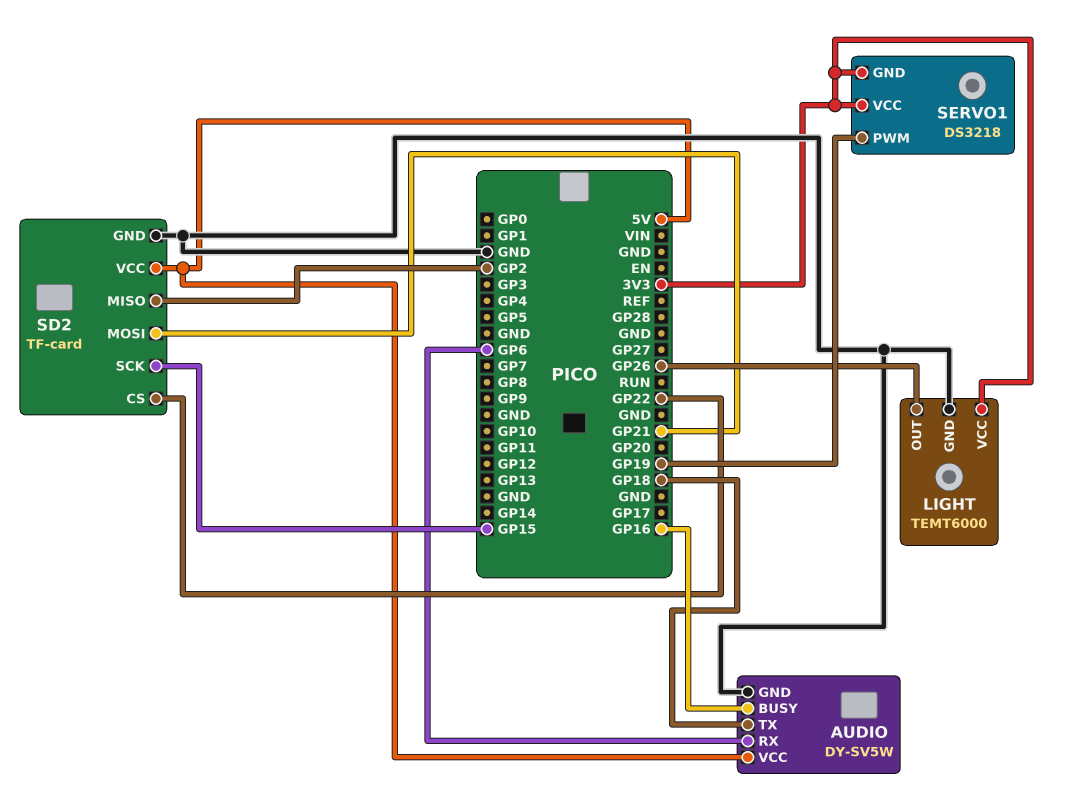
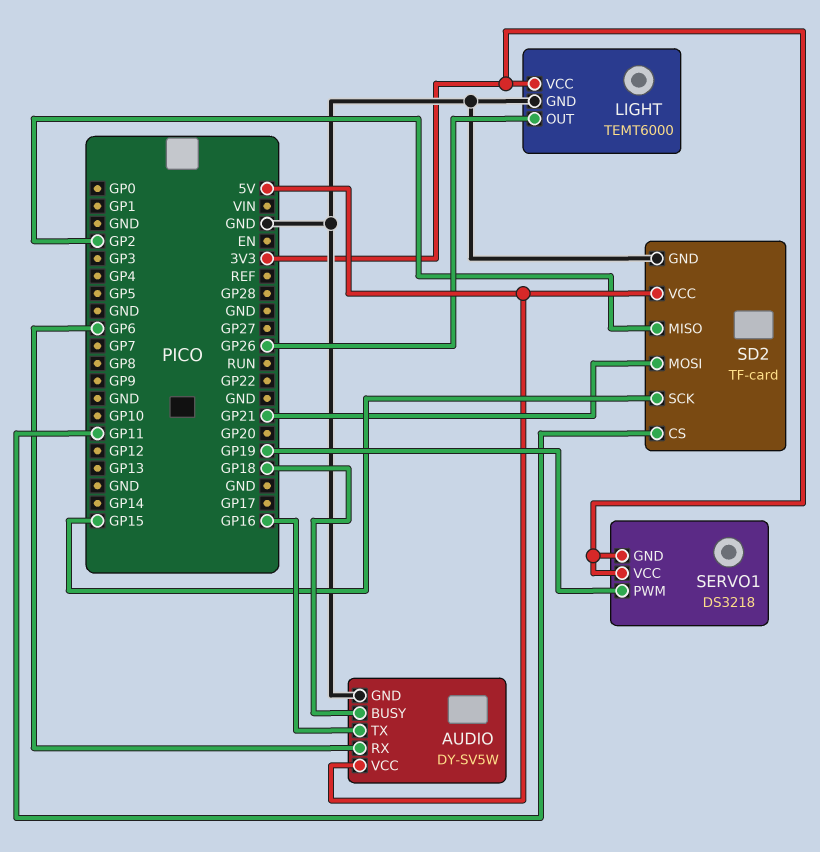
AUDIO pin BUSY: GP16 -> GP18
AUDIO pin TX: GP18 -> GP16
SD2 pin CS: GP22 -> GP11

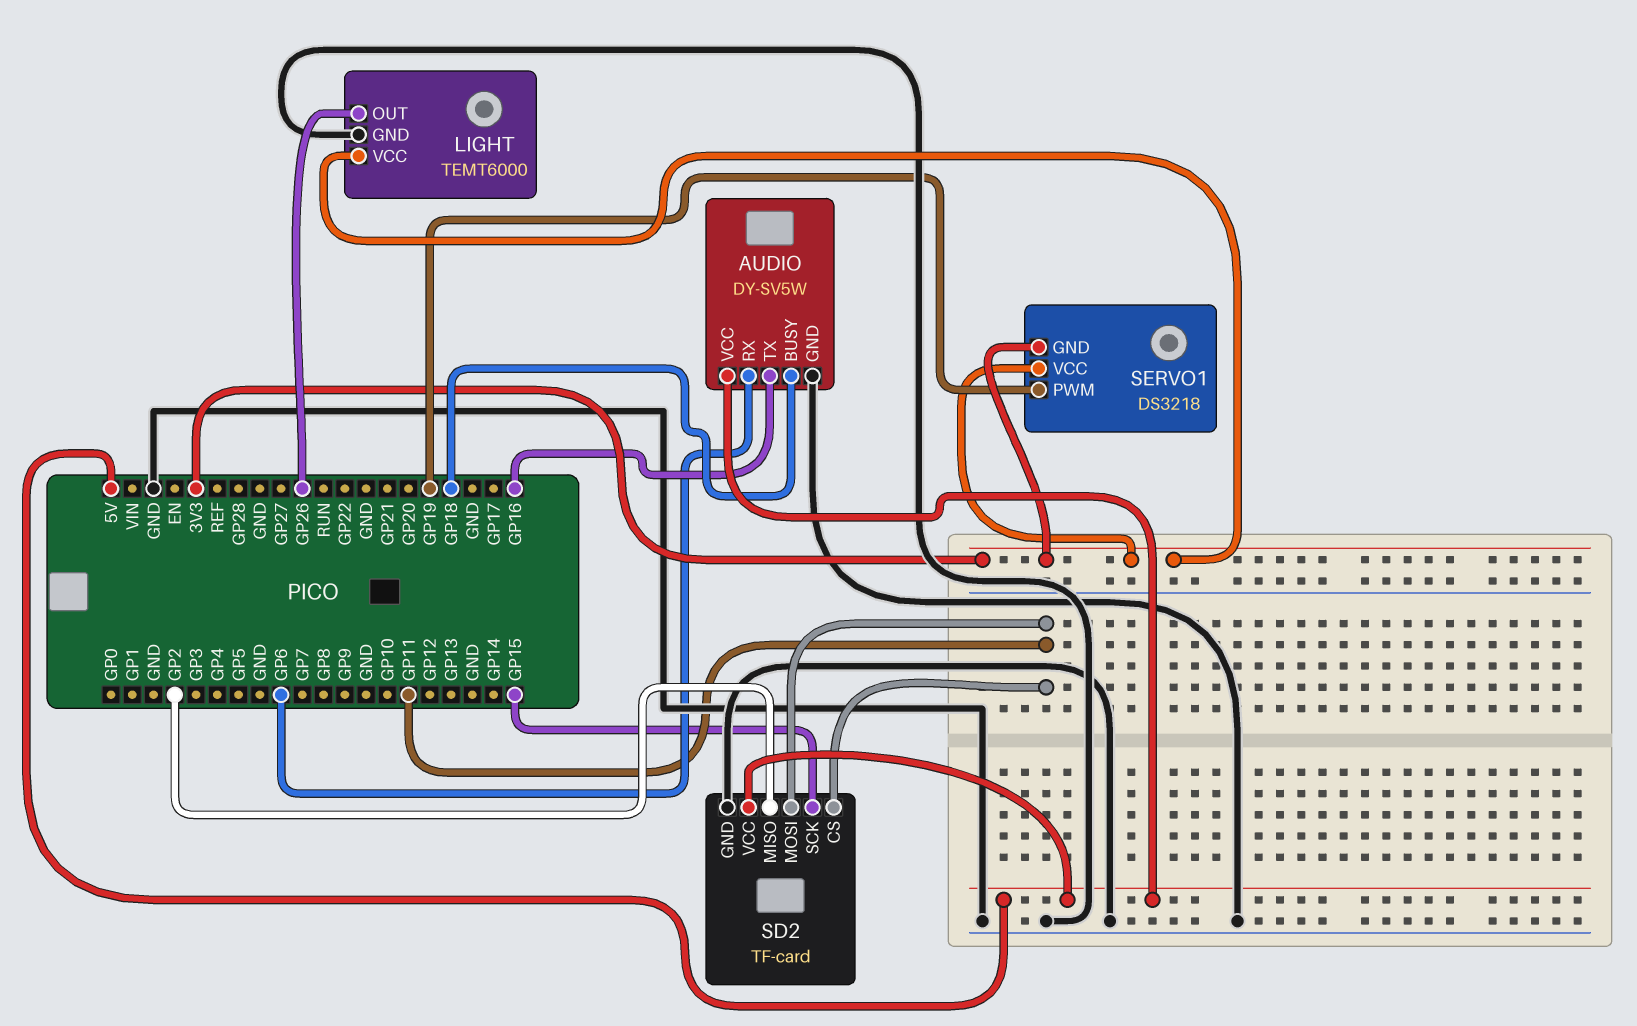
SD2 pin MOSI: GP21 -> GP11

